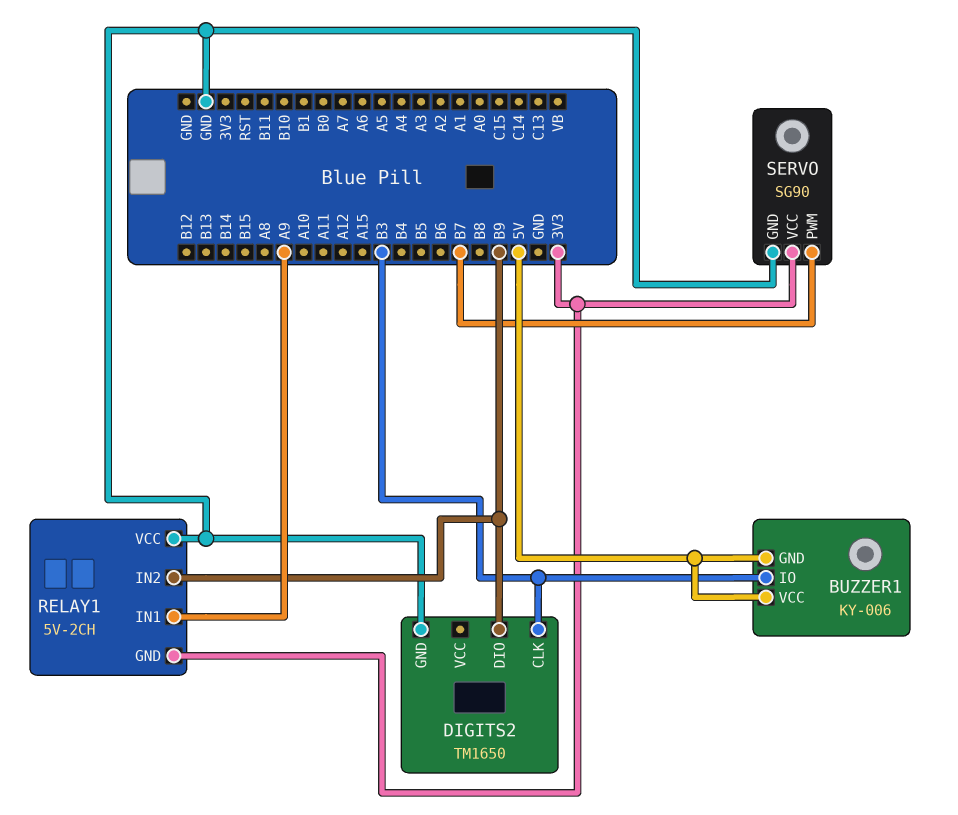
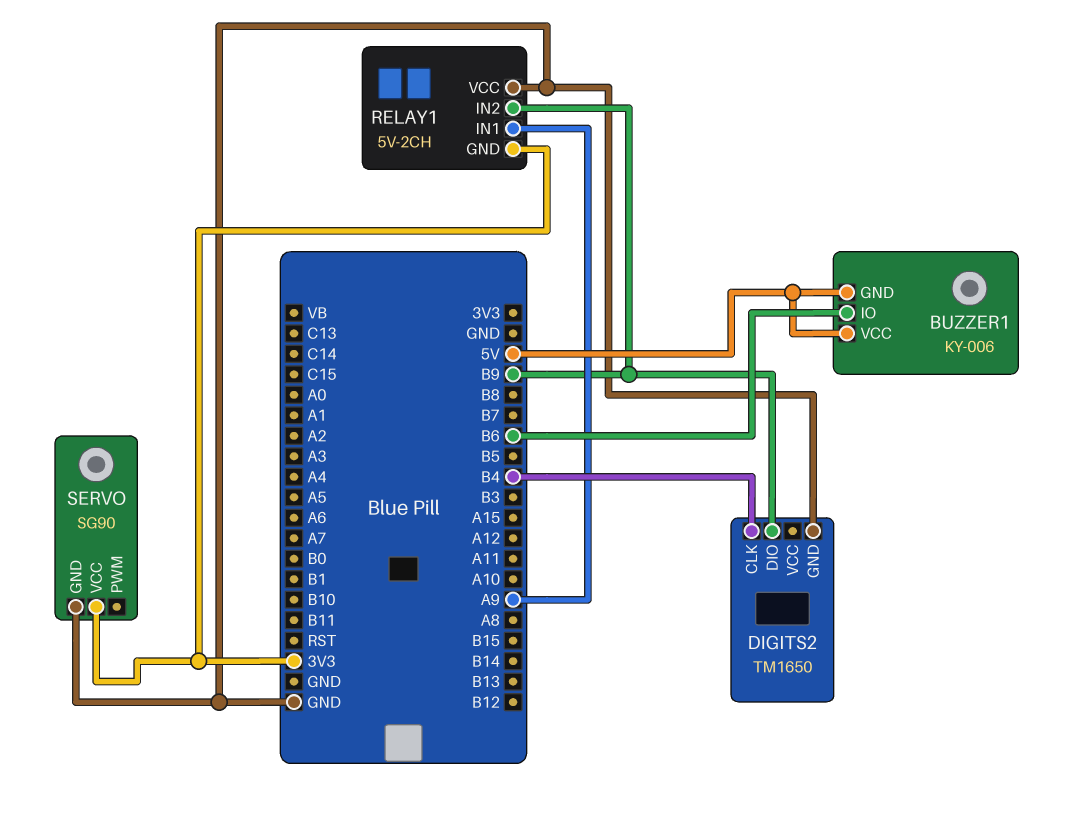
BUZZER1 pin IO: B3 -> B6
DIGITS2 pin CLK: B3 -> B4
SERVO pin PWM: B7 -> none

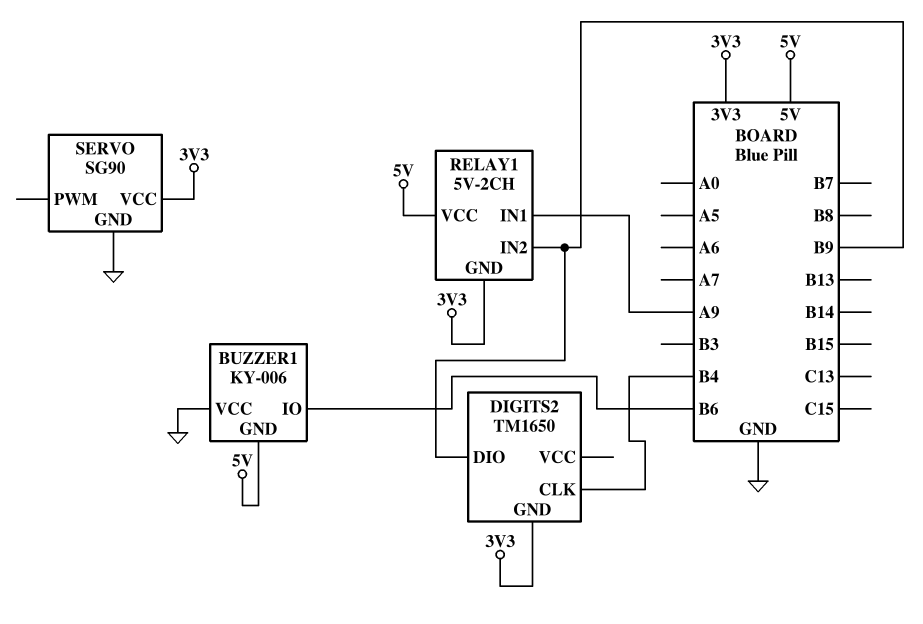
BUZZER1 pin VCC: 5V -> GND
DIGITS2 pin GND: GND -> 3V3
RELAY1 pin VCC: GND -> 5V

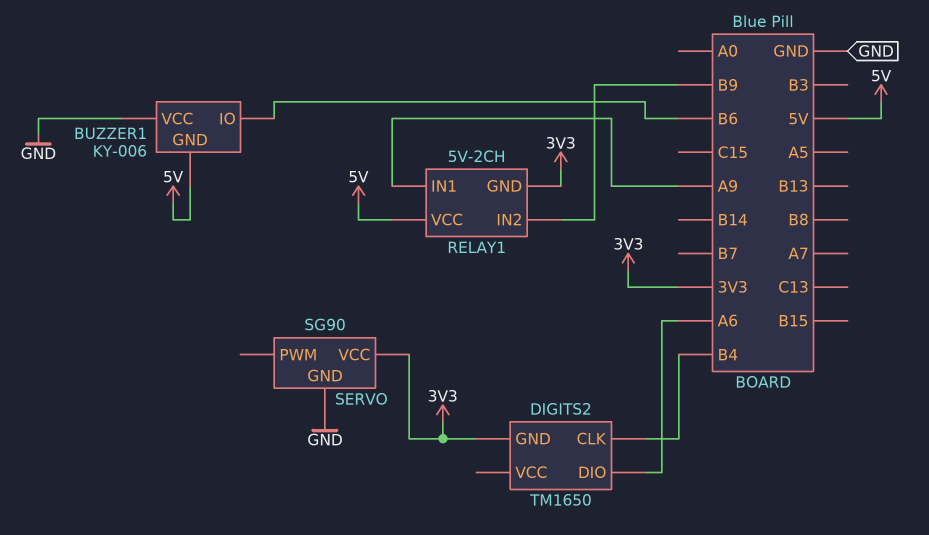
DIGITS2 pin DIO: B9 -> A6

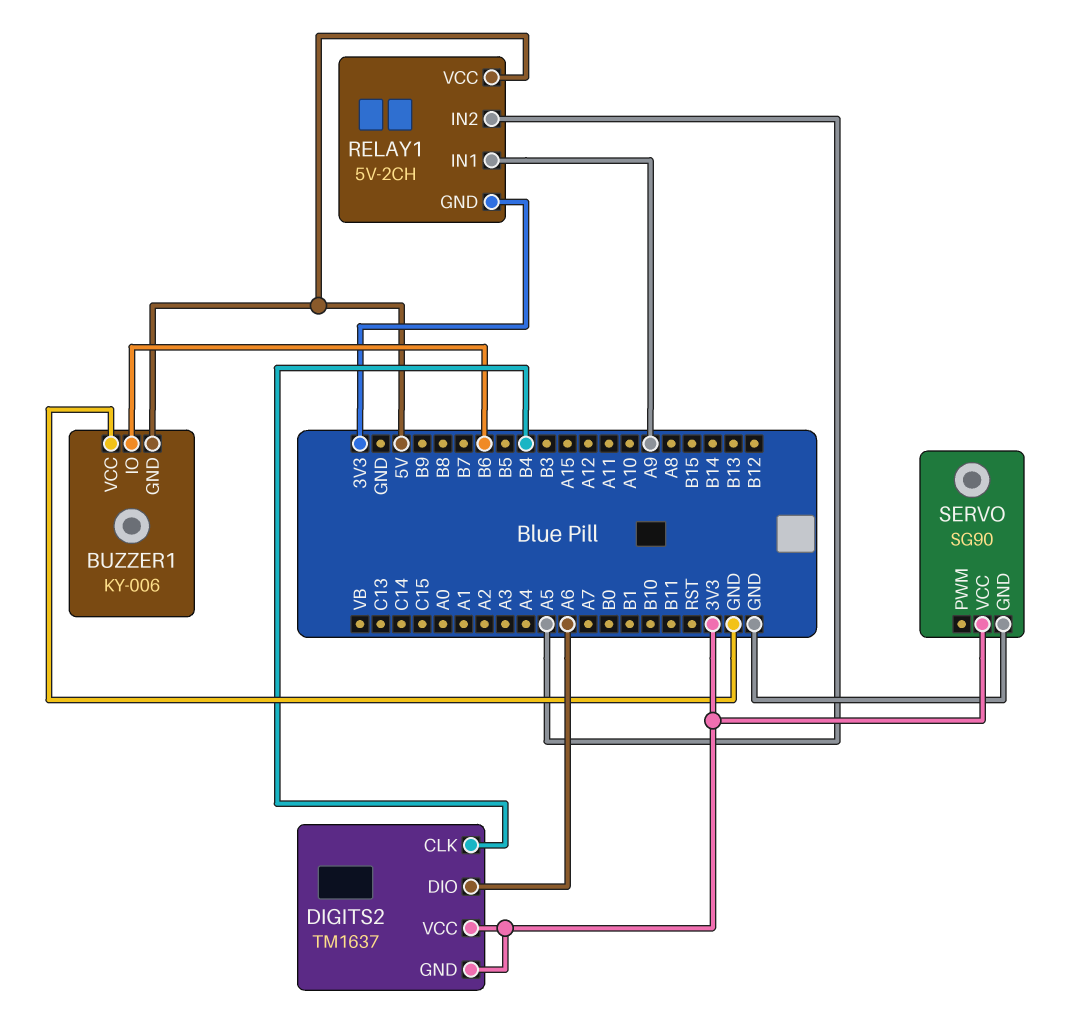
DIGITS2: TM1650 -> TM1637
DIGITS2 pin VCC: none -> 3V3
RELAY1 pin IN2: B9 -> A5

